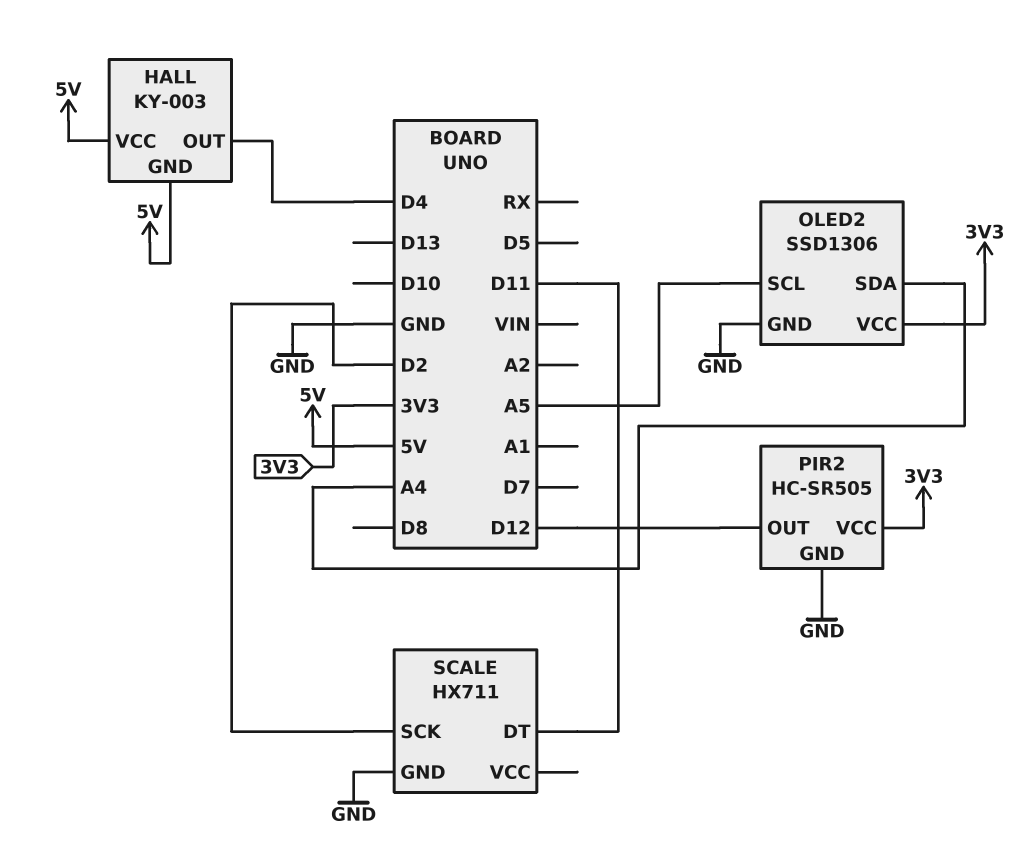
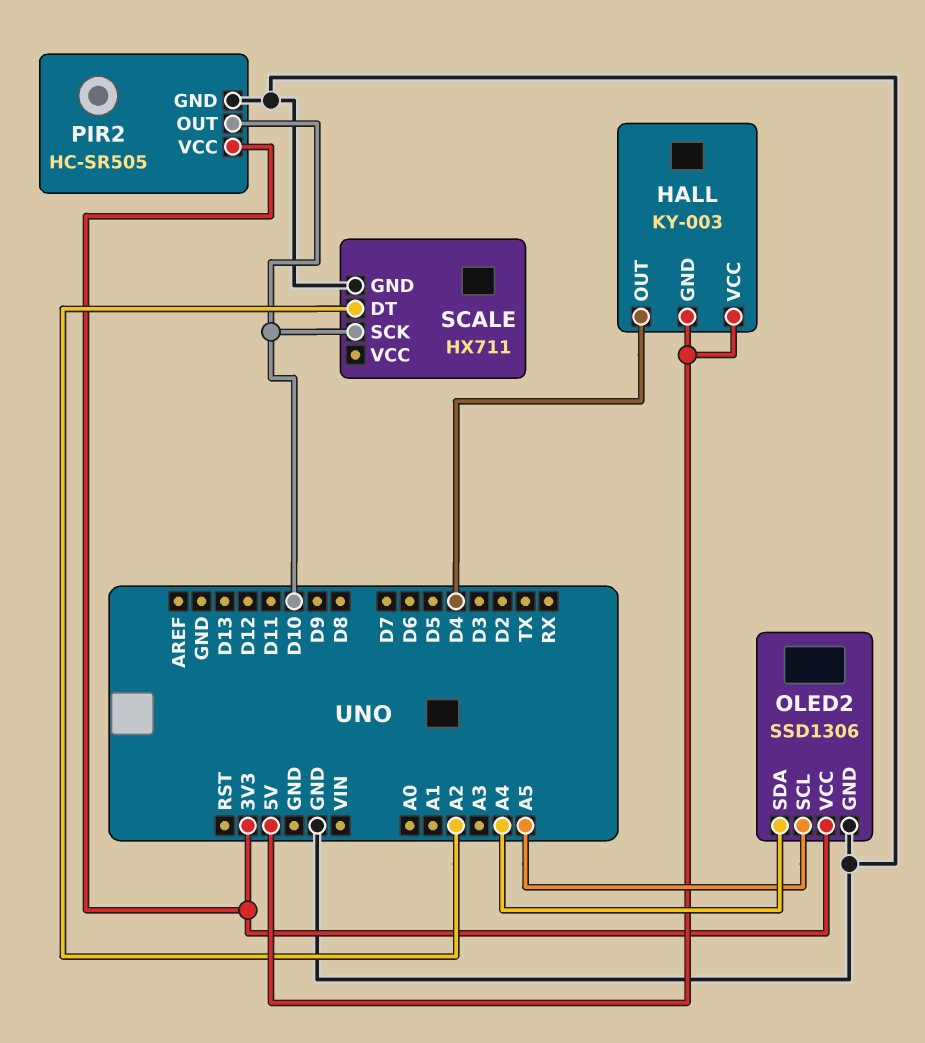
PIR2 pin OUT: D12 -> D10
SCALE pin DT: D11 -> A2
SCALE pin SCK: D2 -> D10

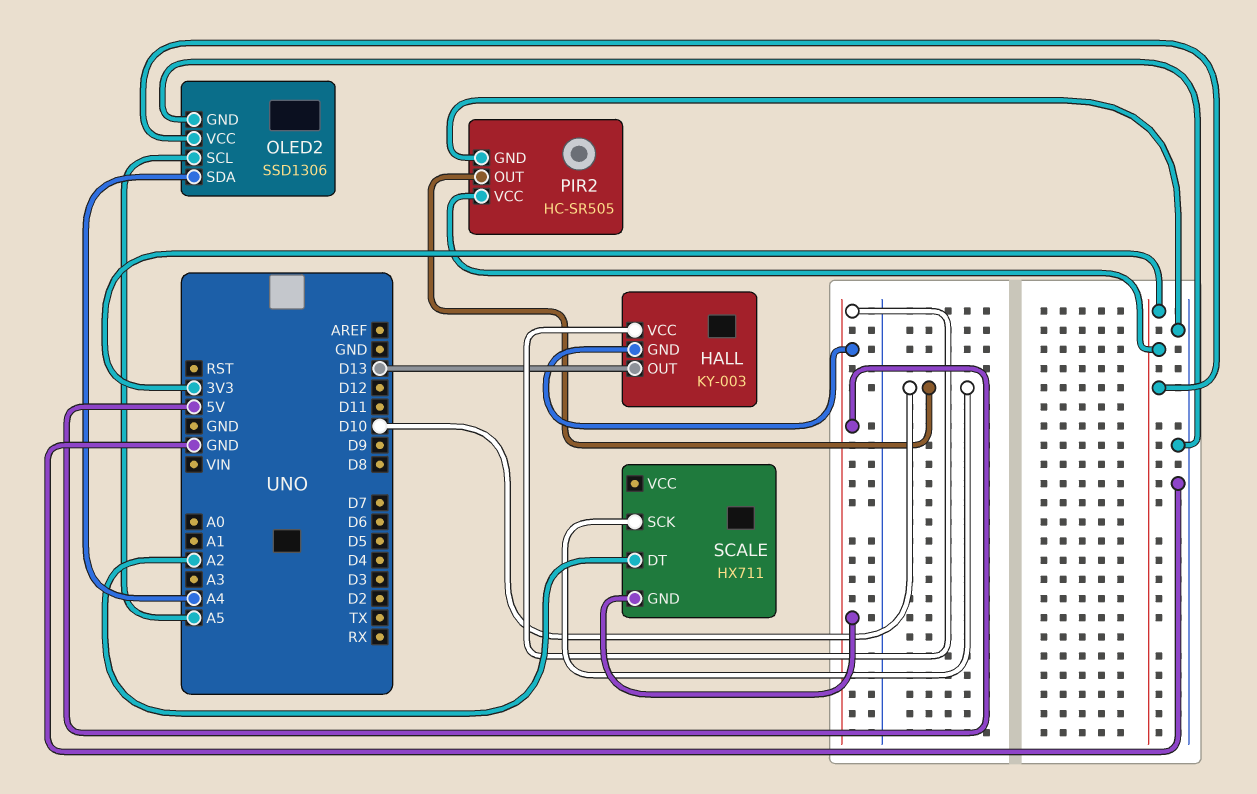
HALL pin OUT: D4 -> D13
SCALE pin GND: GND -> 5V

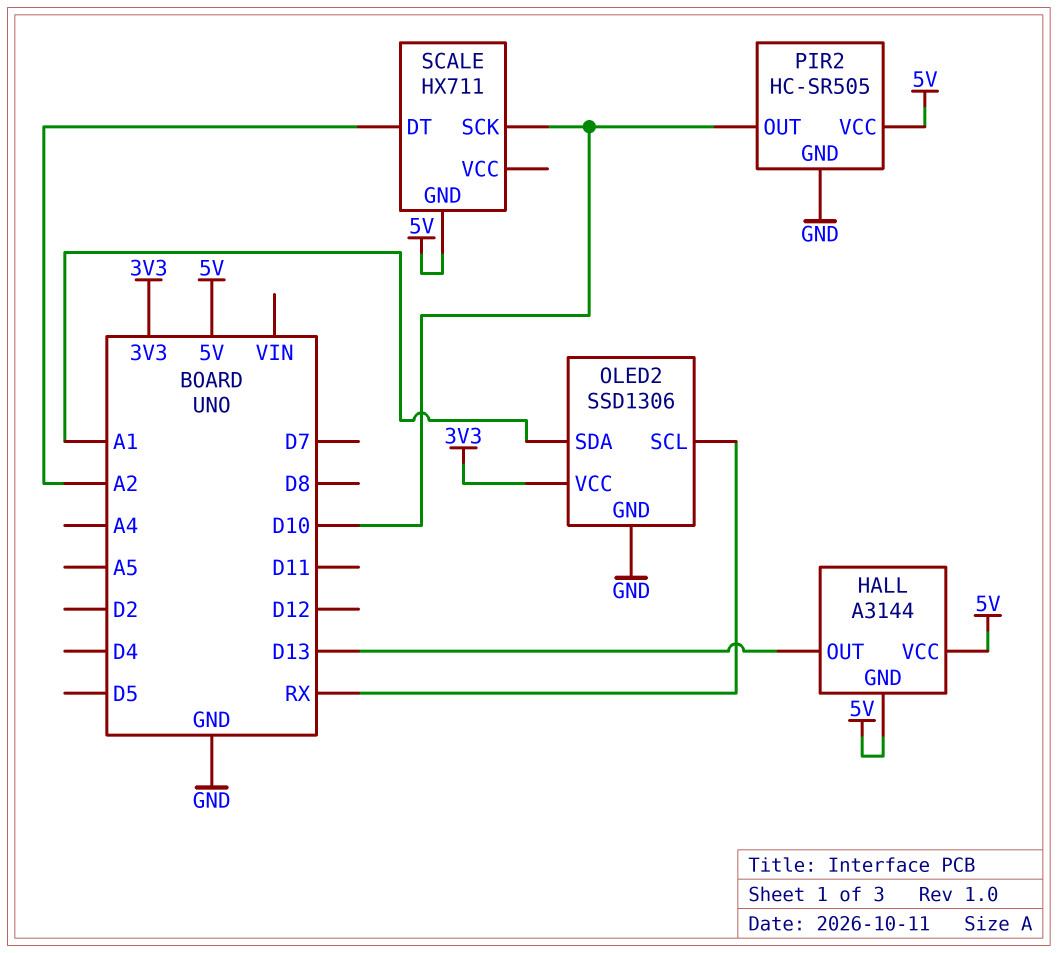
HALL: KY-003 -> A3144
OLED2 pin SCL: A5 -> RX
OLED2 pin SDA: A4 -> A1
PIR2 pin VCC: 3V3 -> 5V

